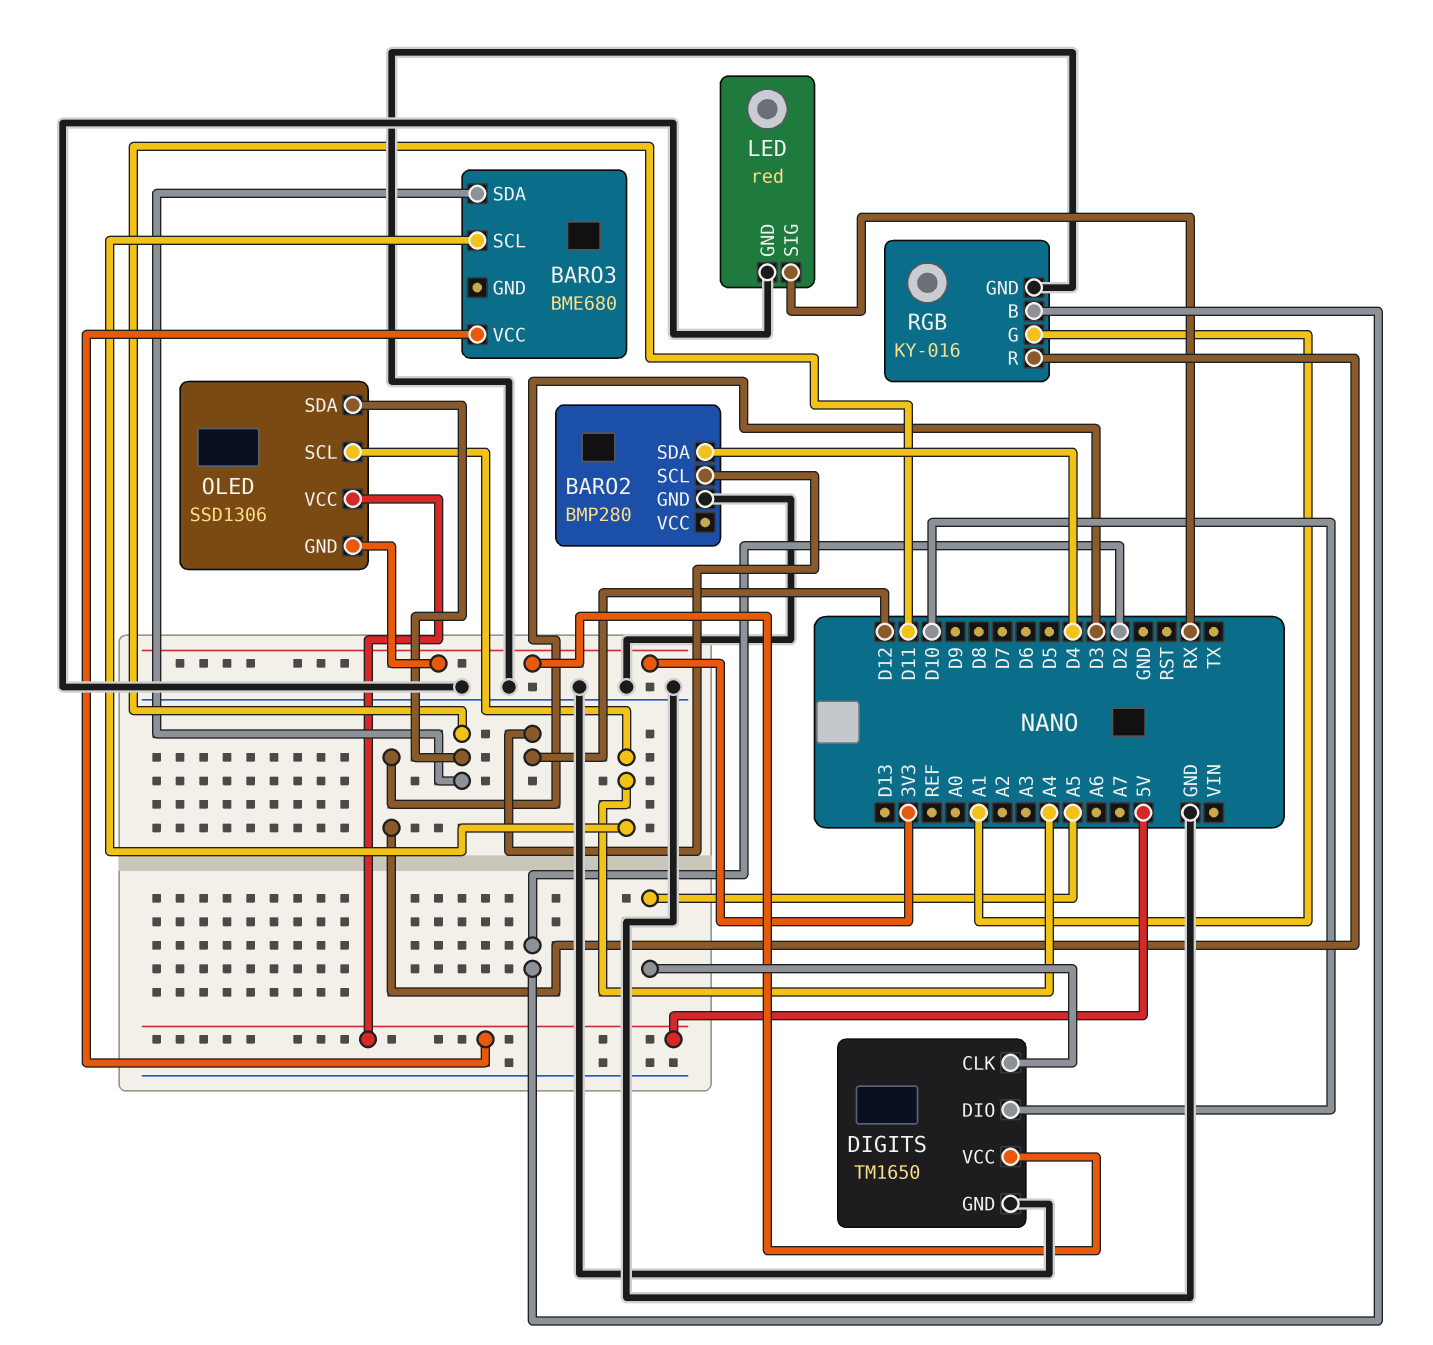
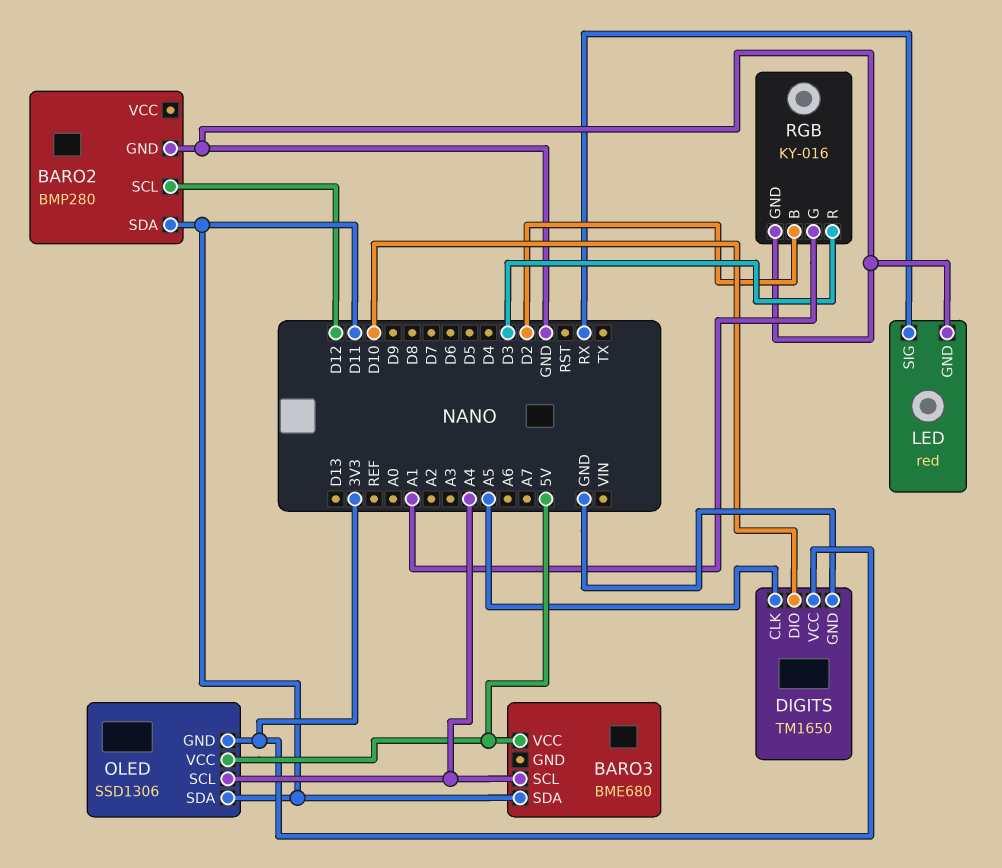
BARO2 pin SDA: D4 -> D11

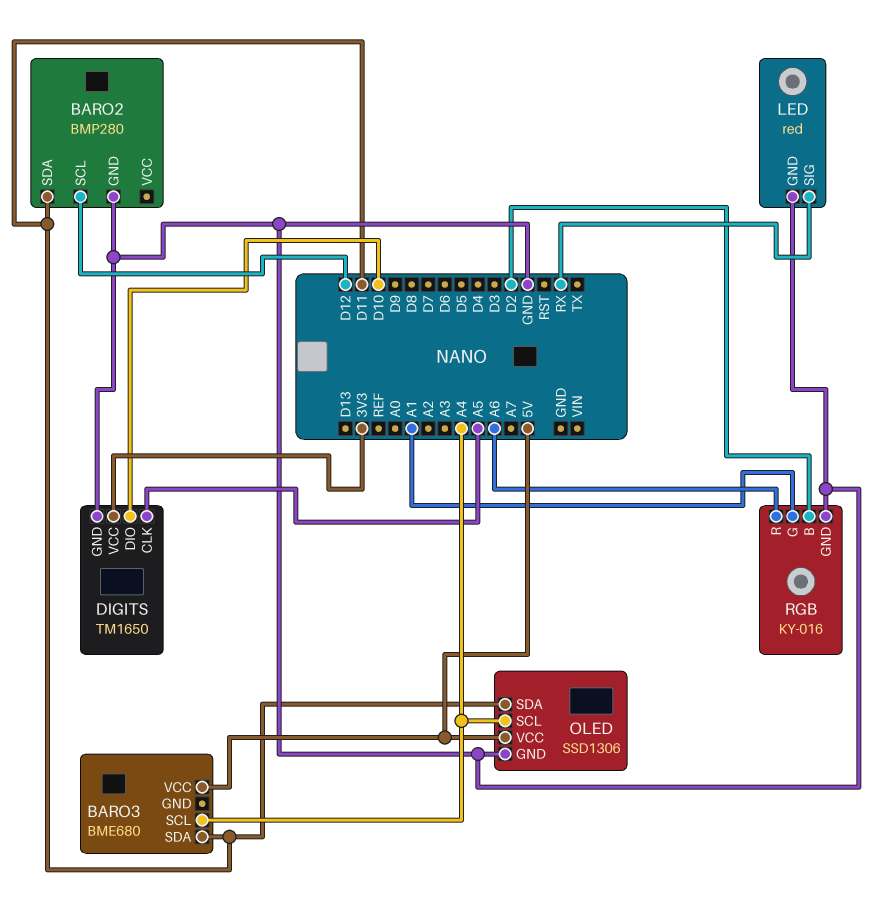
OLED pin GND: 3V3 -> GND
RGB pin R: D3 -> A6

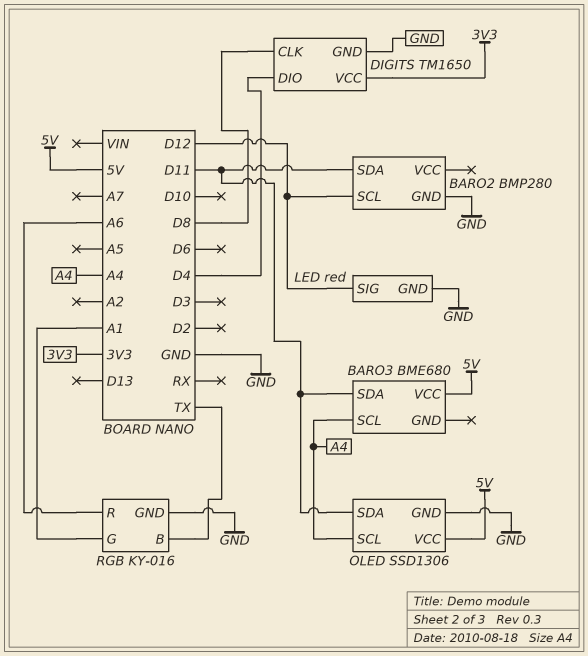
DIGITS pin CLK: A5 -> D8
DIGITS pin DIO: D10 -> D4
LED pin SIG: RX -> D12
RGB pin B: D2 -> TX

